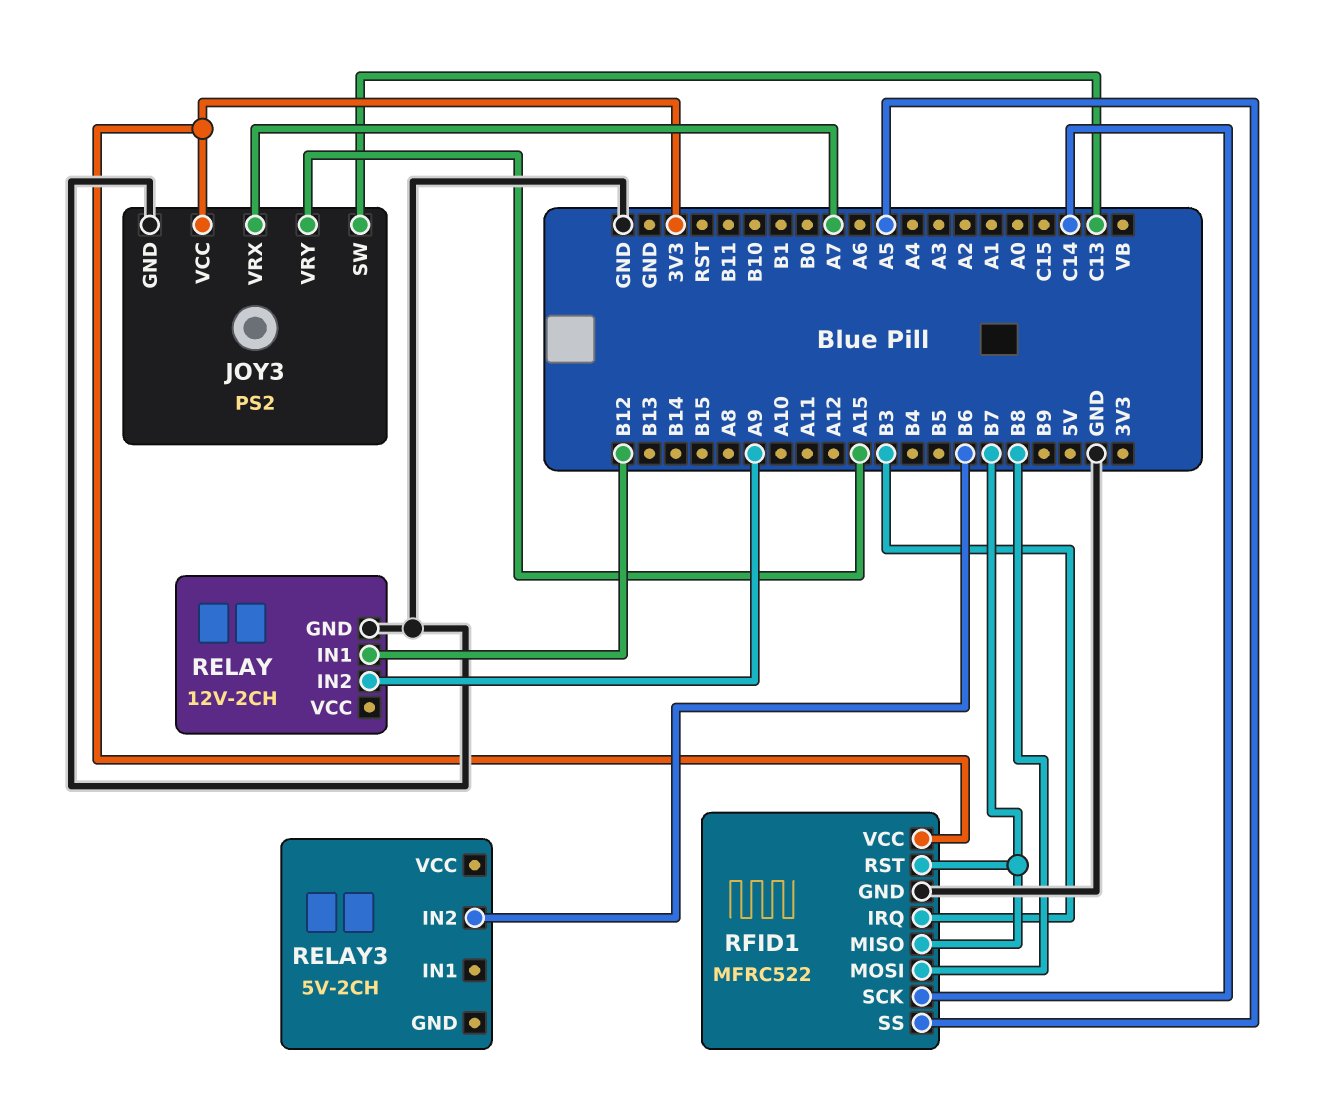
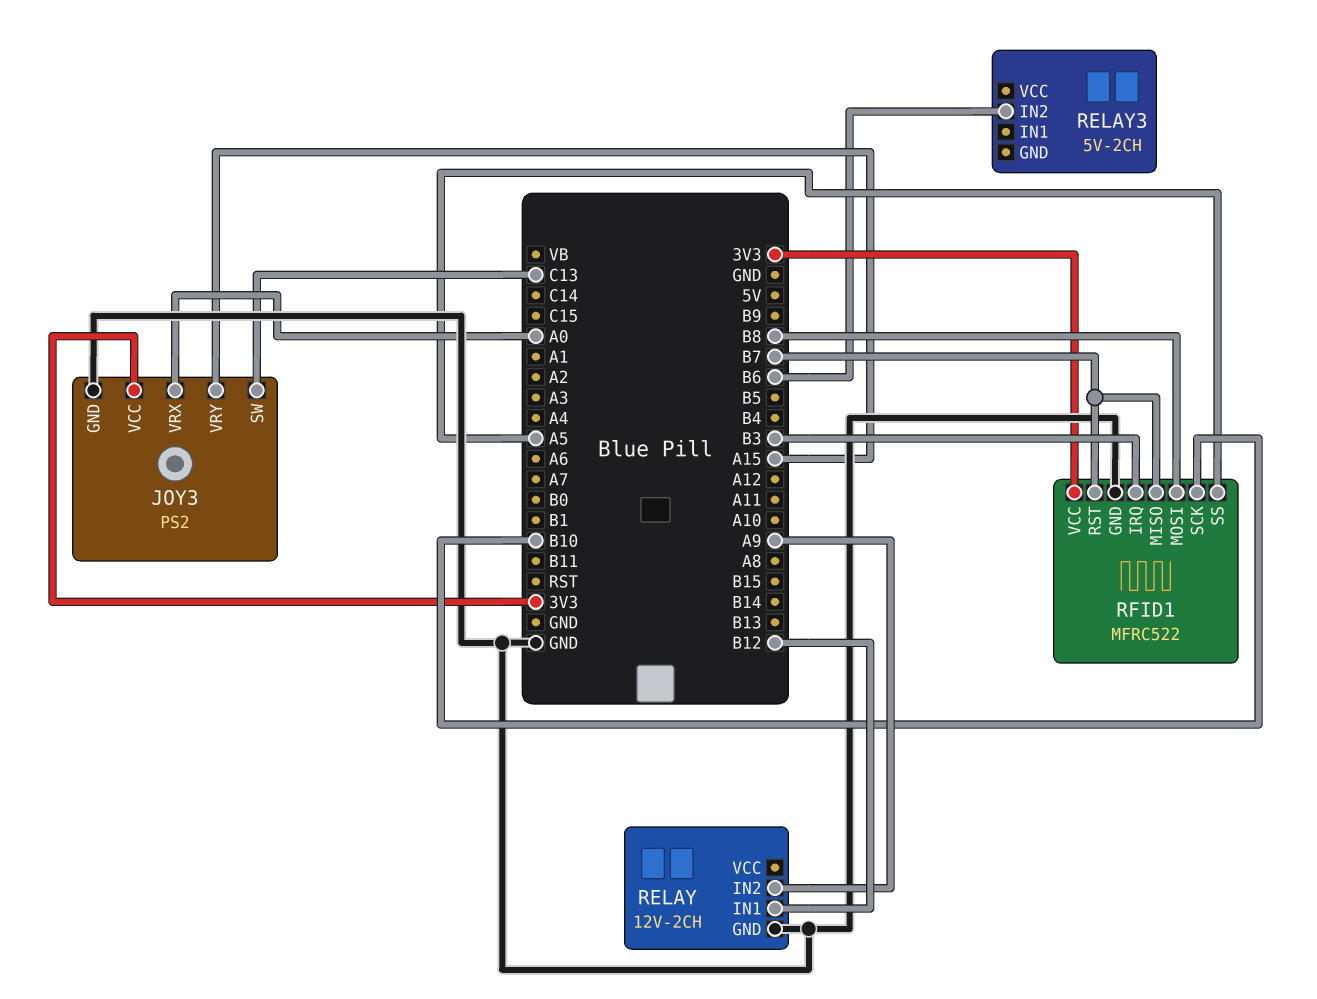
JOY3 pin VRX: A7 -> A0
RFID1 pin SCK: C14 -> B10

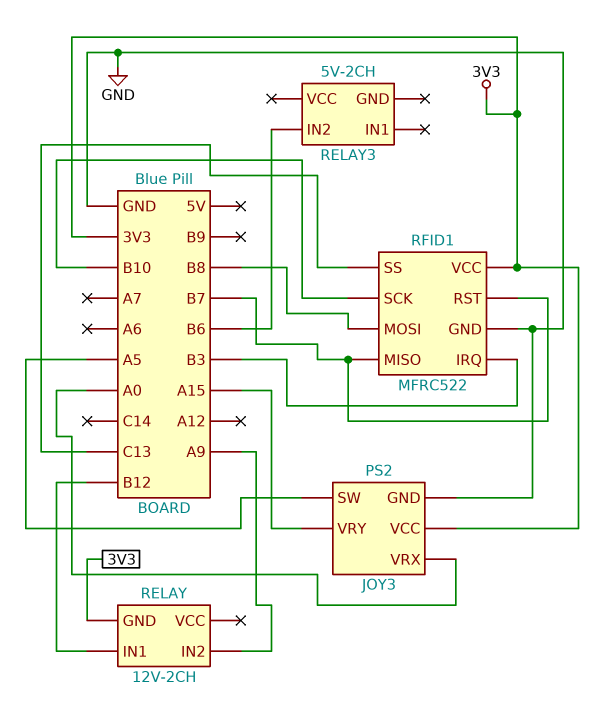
JOY3 pin SW: C13 -> A5
RELAY pin GND: GND -> 3V3
RFID1 pin SS: A5 -> C13

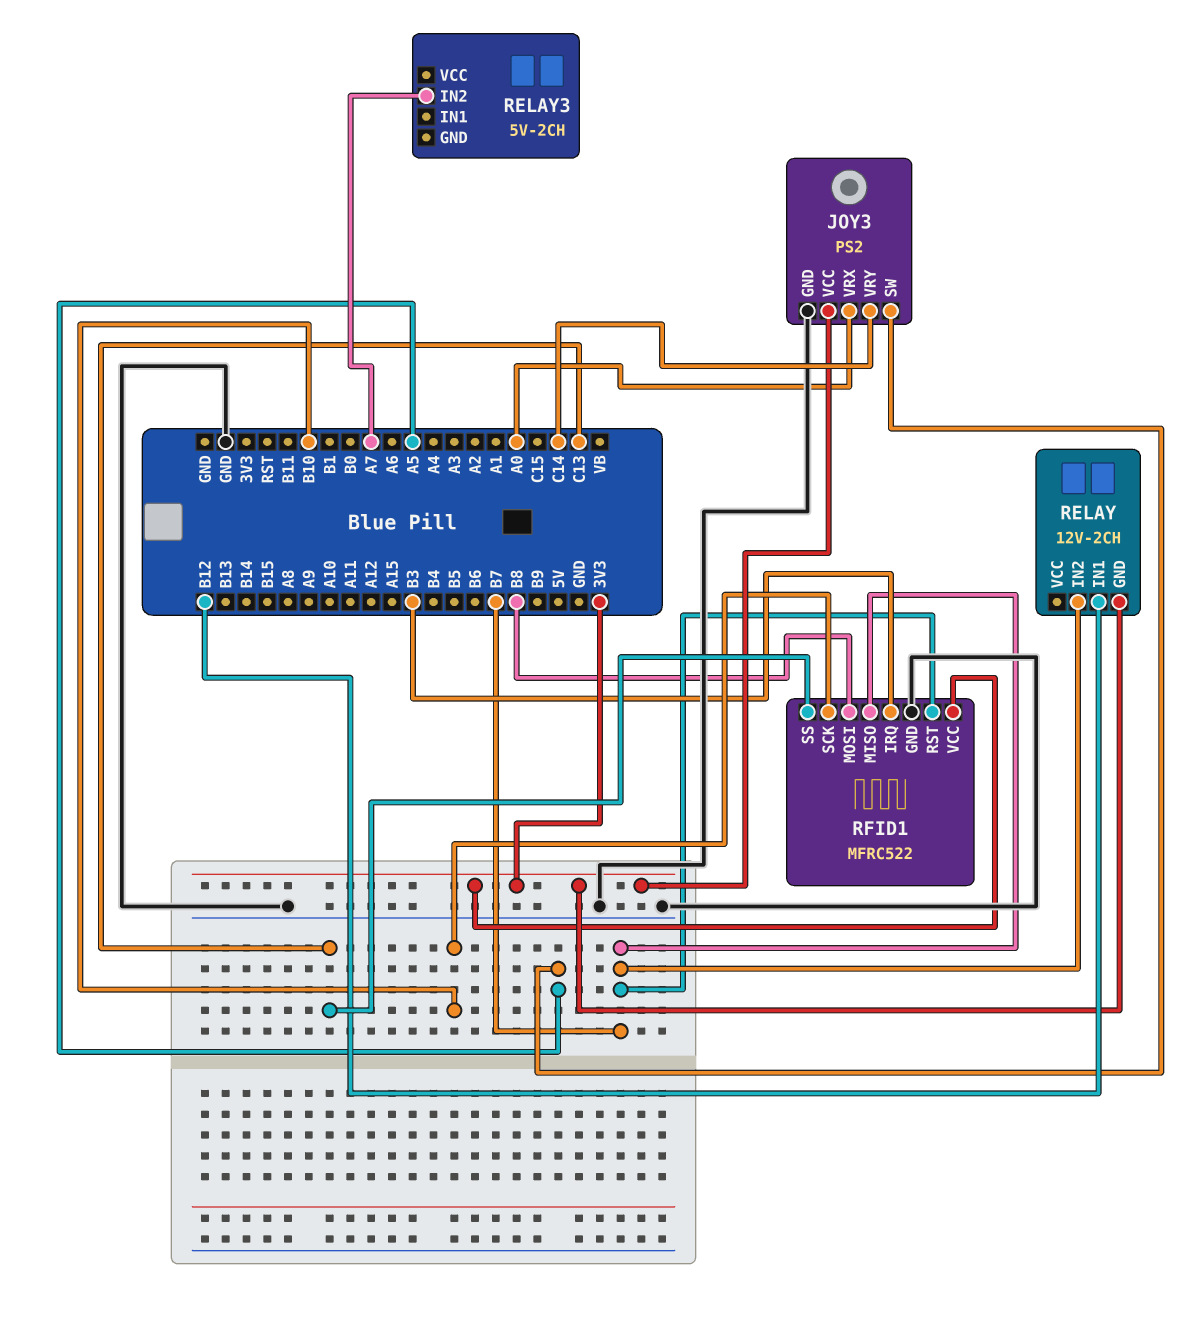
JOY3 pin VRY: A15 -> C14
RELAY pin IN2: A9 -> B7
RELAY3 pin IN2: B6 -> A7

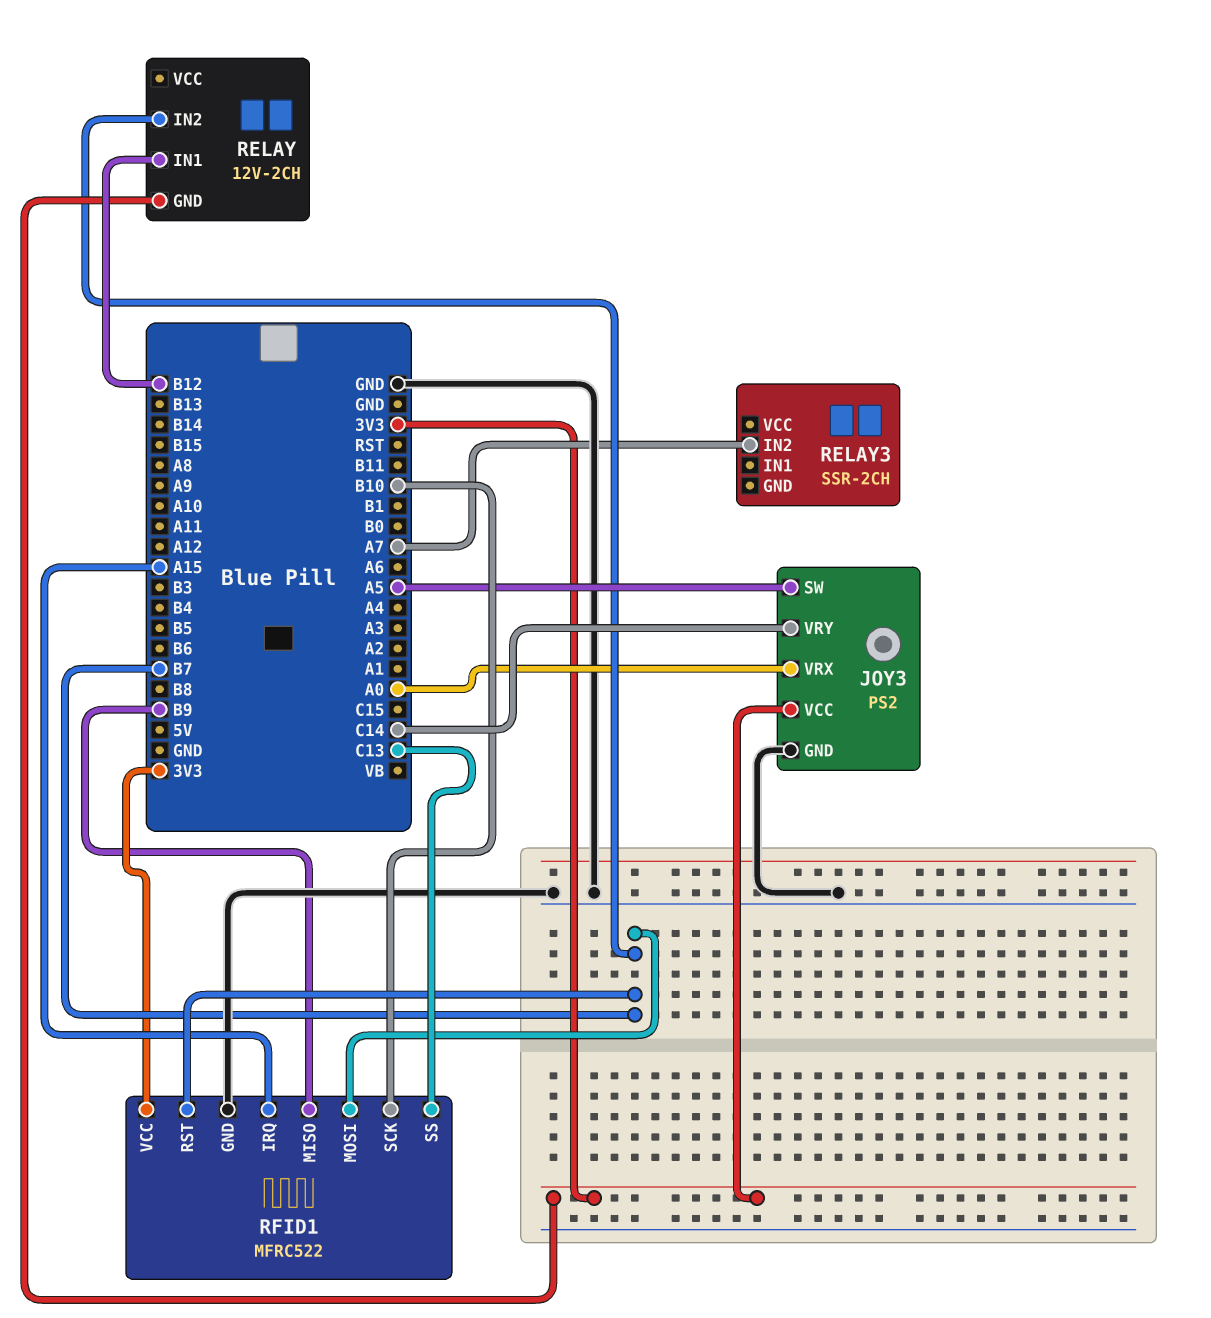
RELAY3: 5V-2CH -> SSR-2CH
RFID1 pin IRQ: B3 -> A15
RFID1 pin MISO: B7 -> B9
RFID1 pin MOSI: B8 -> B7

